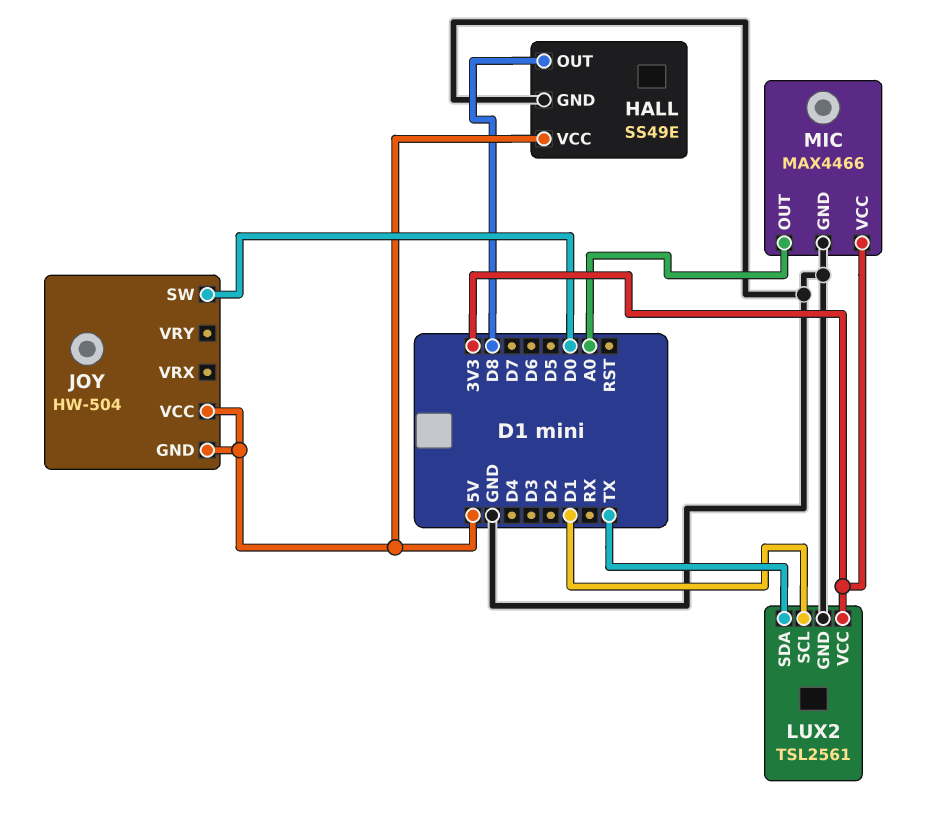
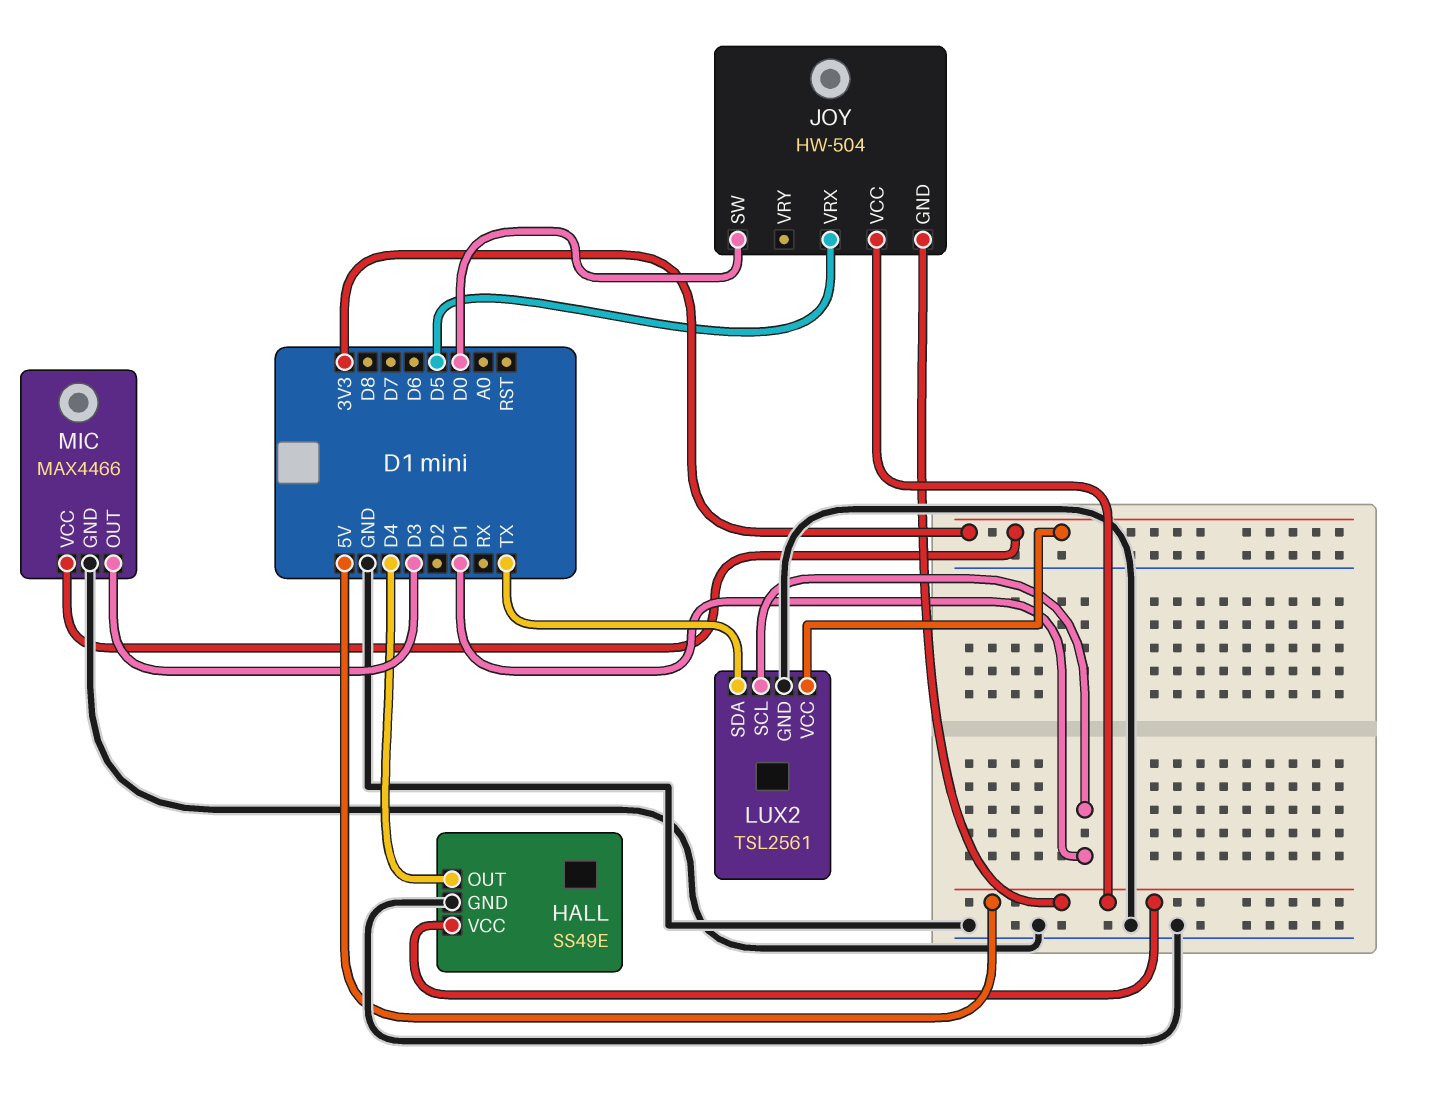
HALL pin OUT: D8 -> D4
JOY pin VRX: none -> D5
MIC pin OUT: A0 -> D3

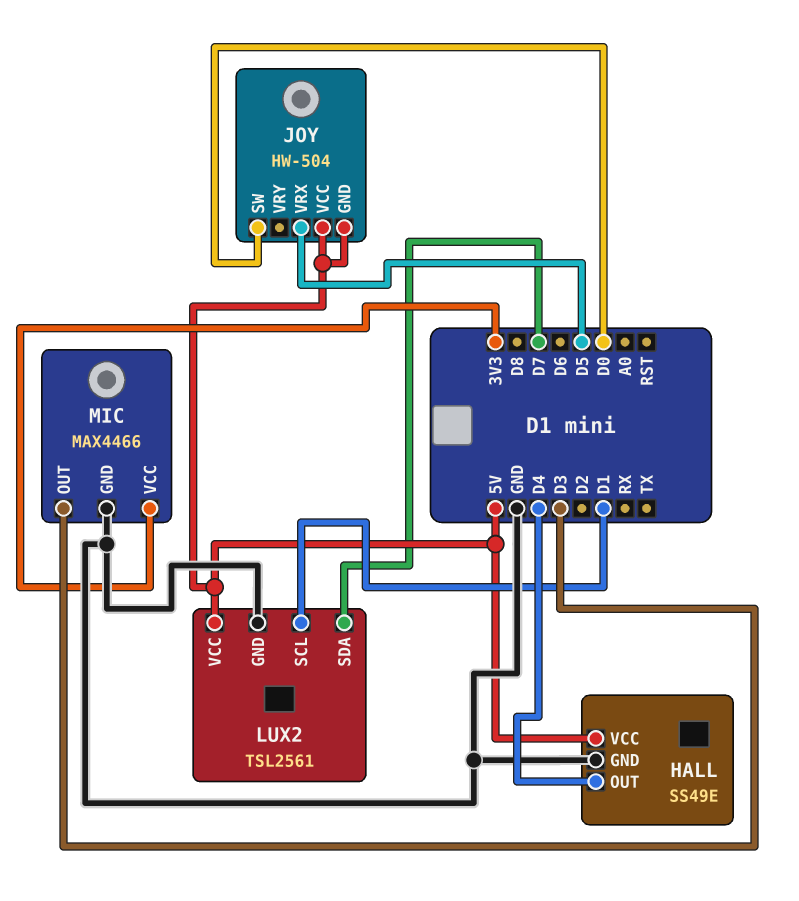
LUX2 pin SDA: TX -> D7
LUX2 pin VCC: 3V3 -> 5V

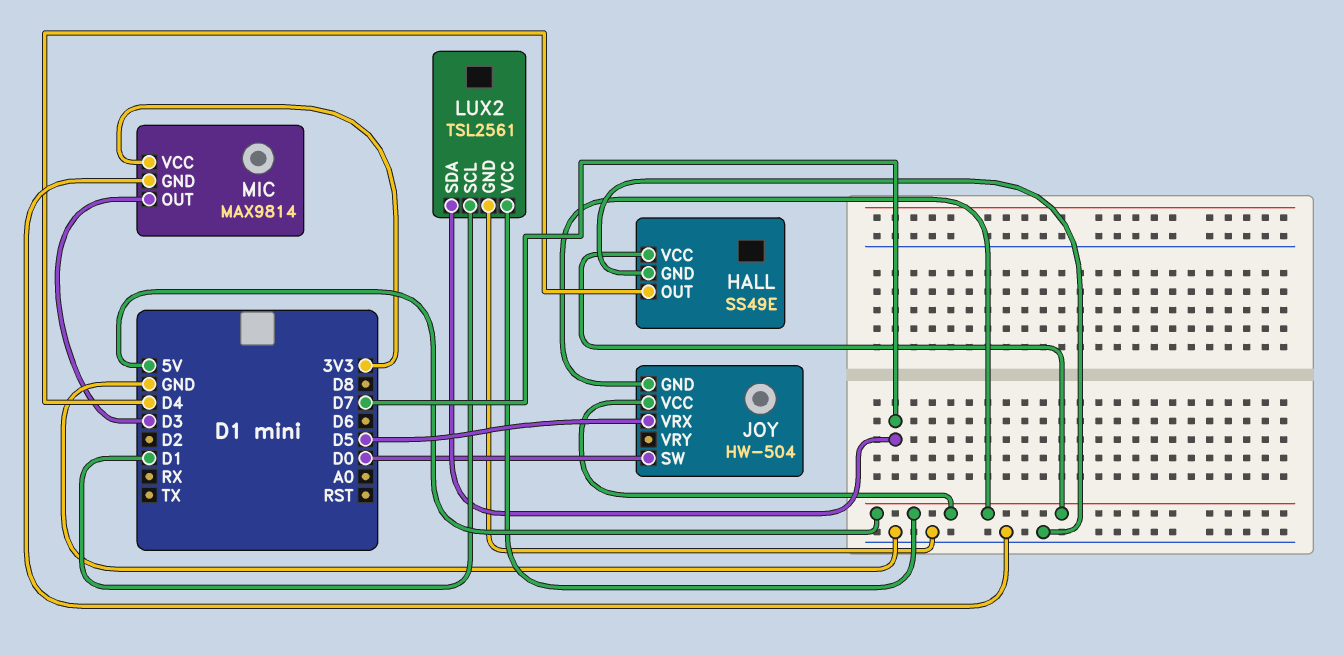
MIC: MAX4466 -> MAX9814

